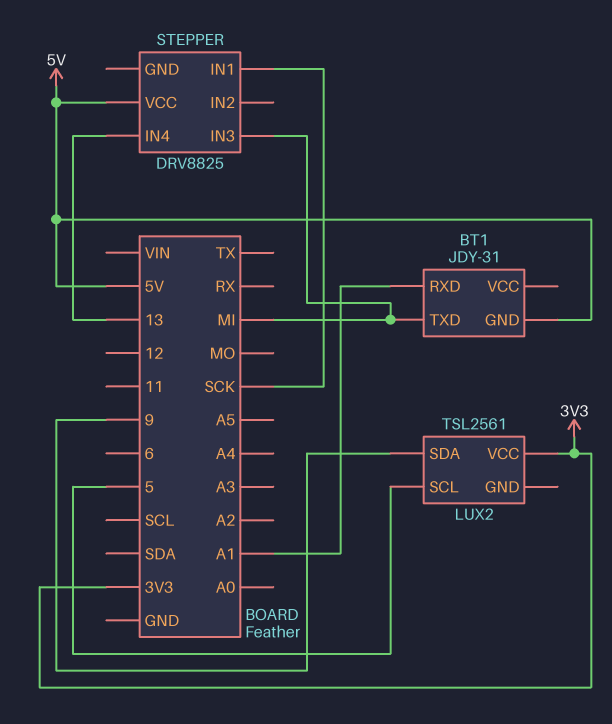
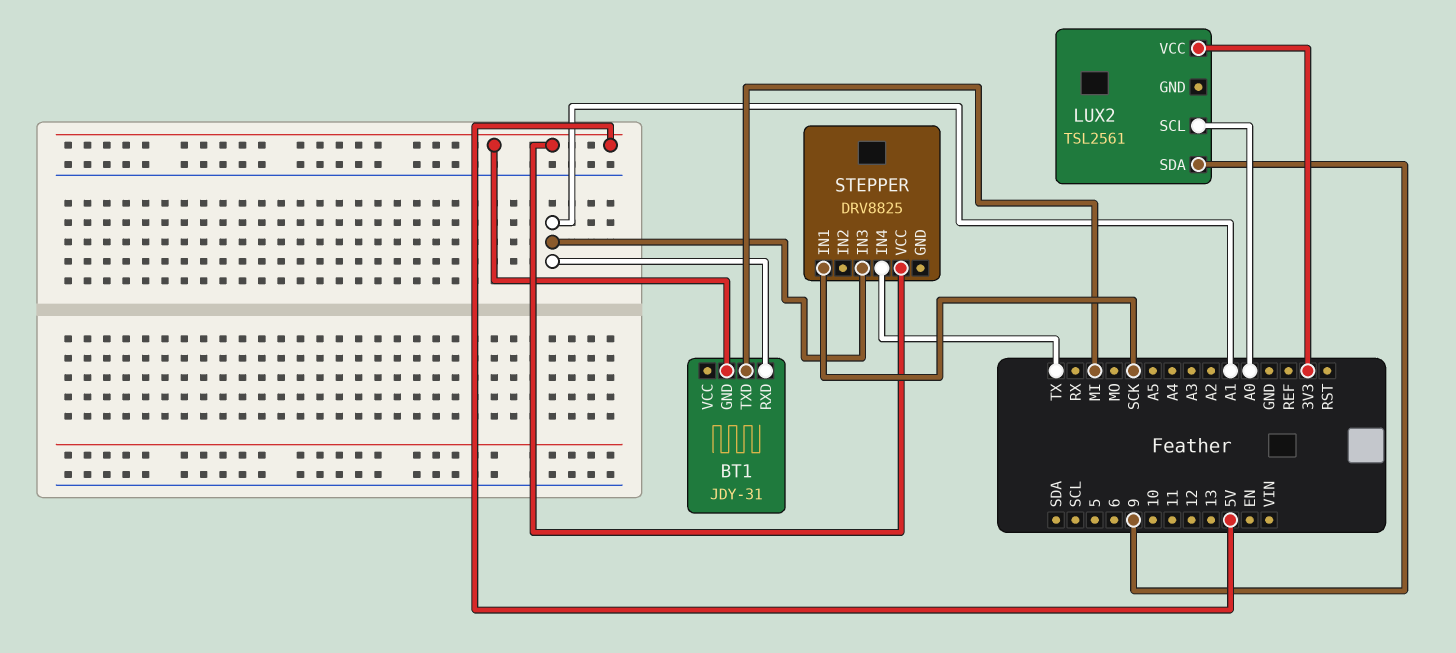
LUX2 pin SCL: 5 -> A0
STEPPER pin IN3: MI -> A1
STEPPER pin IN4: 13 -> TX

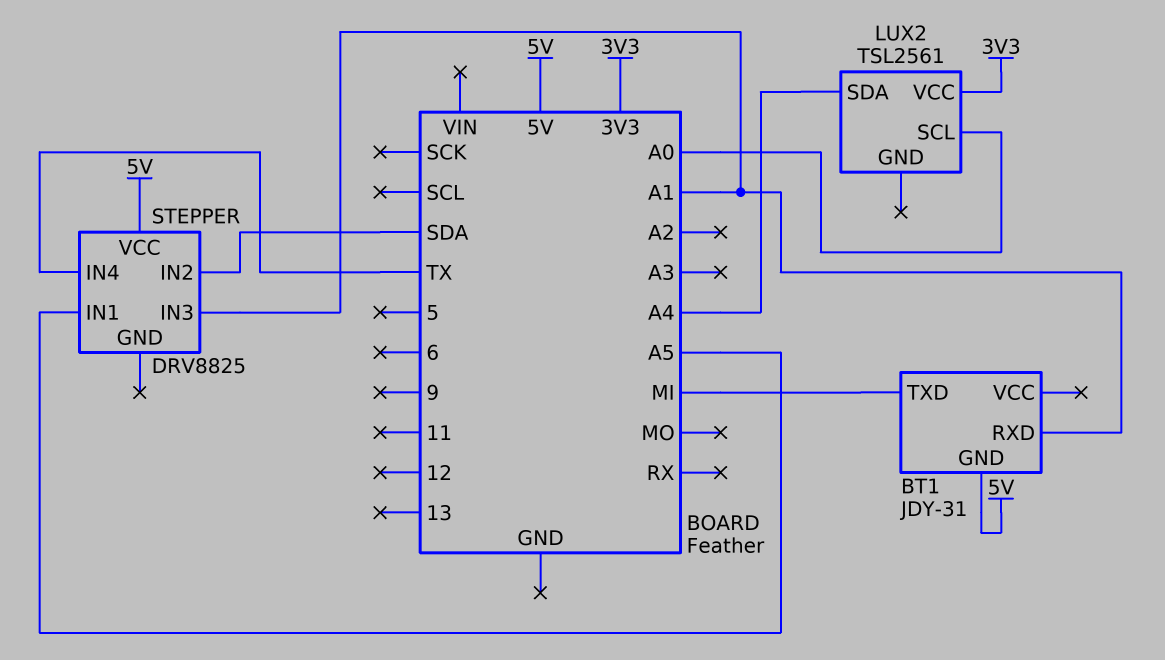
LUX2 pin SDA: 9 -> A4
STEPPER pin IN1: SCK -> A5
STEPPER pin IN2: none -> SDA

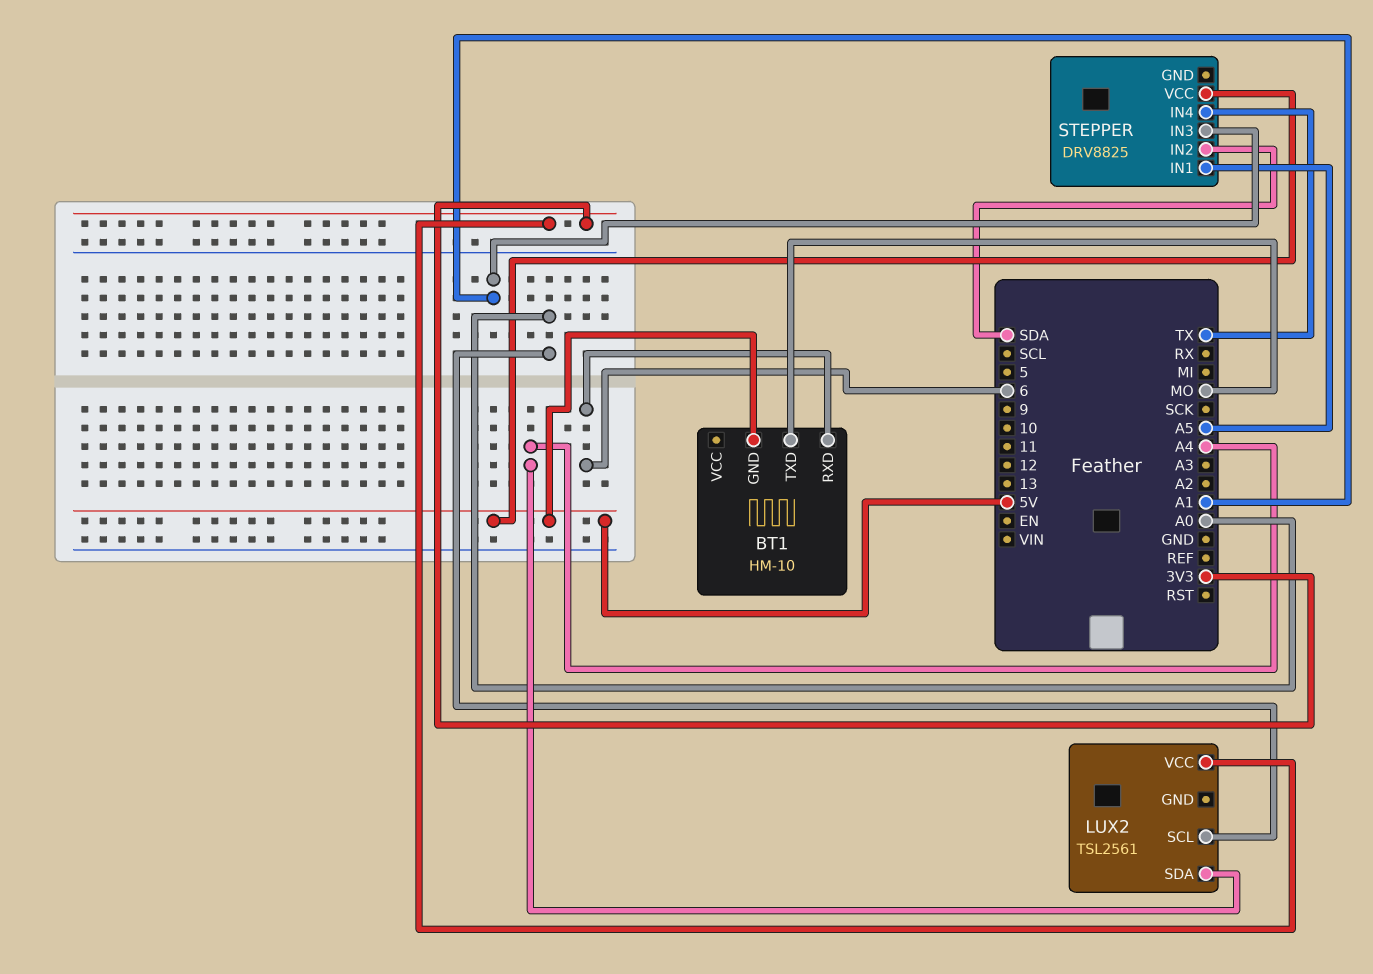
BT1: JDY-31 -> HM-10
BT1 pin RXD: A1 -> 6
BT1 pin TXD: MI -> MO

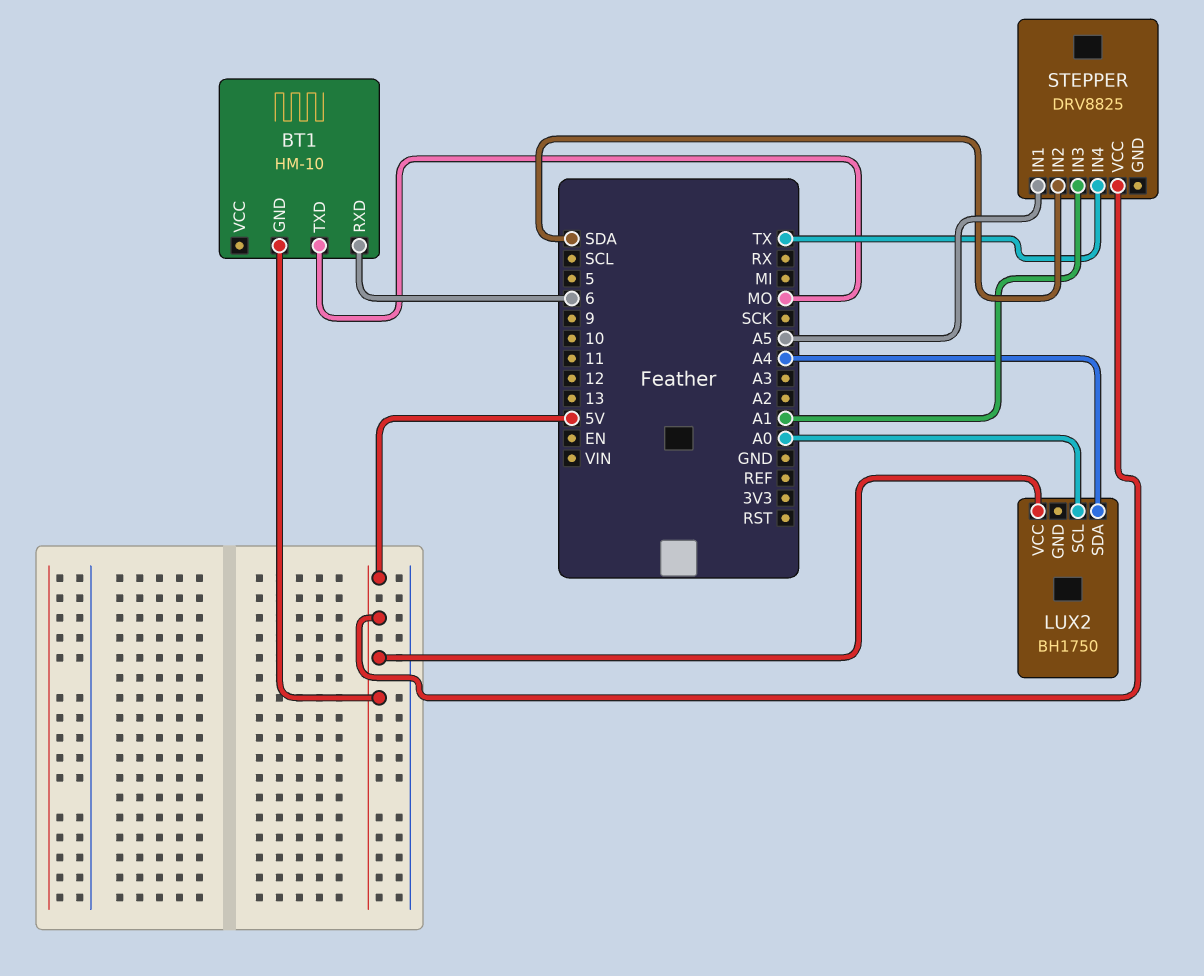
LUX2: TSL2561 -> BH1750
LUX2 pin VCC: 3V3 -> 5V

